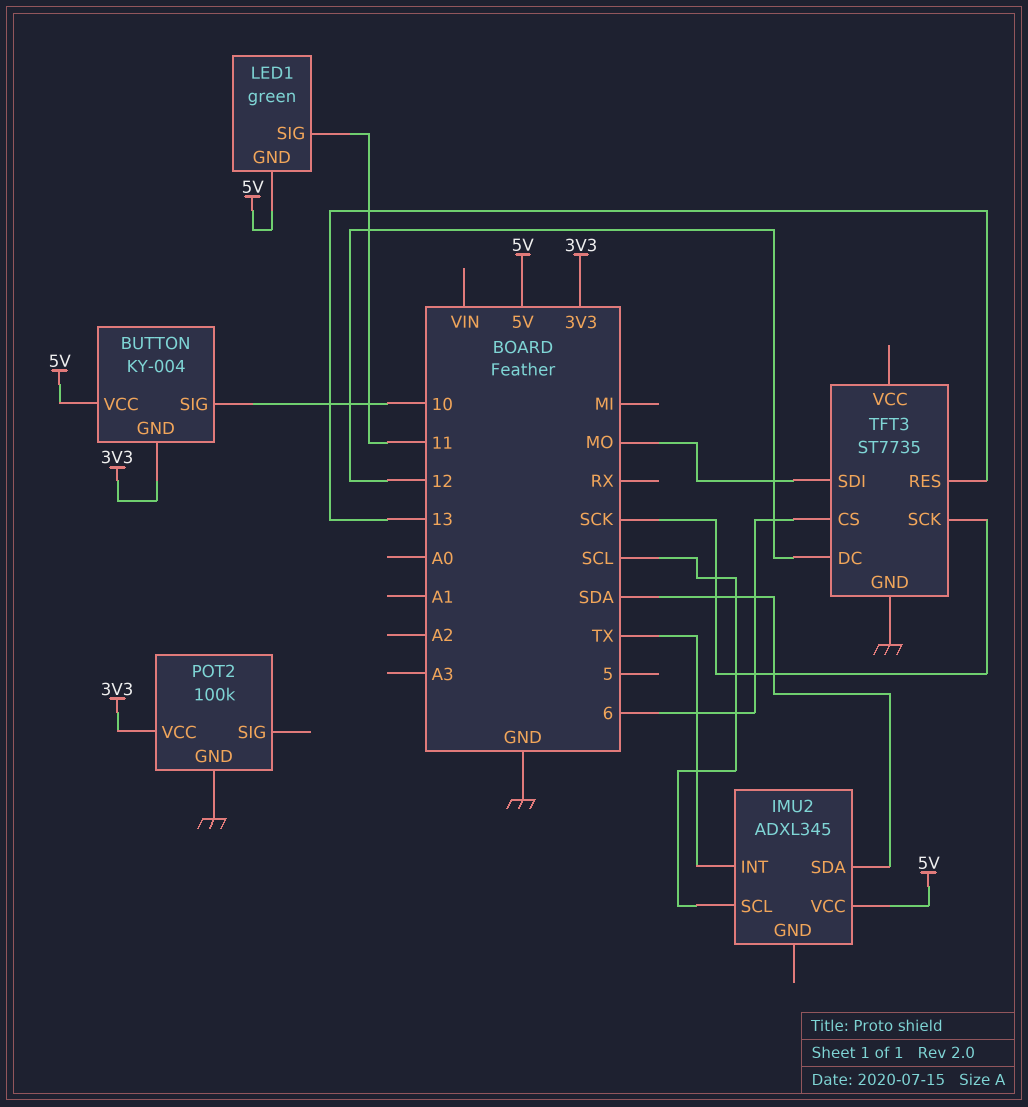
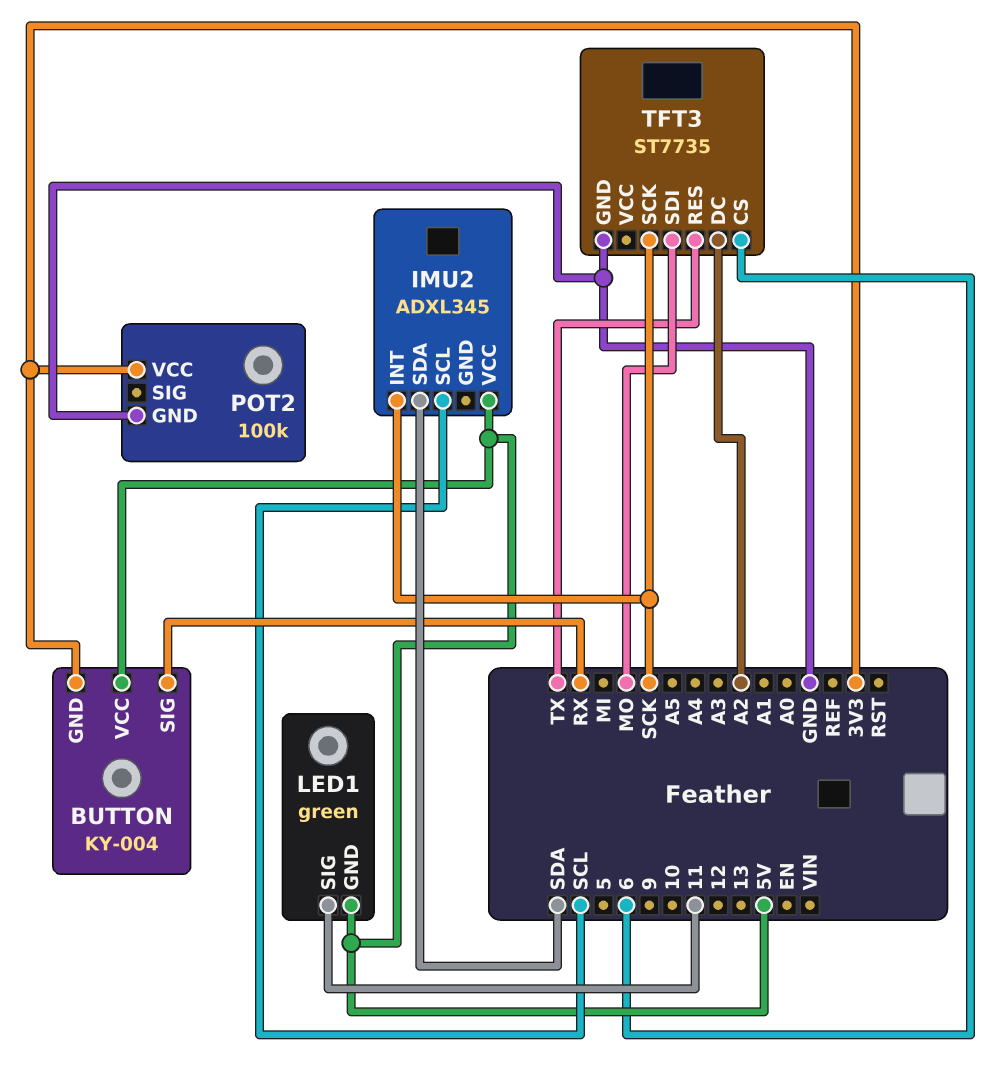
BUTTON pin SIG: 10 -> RX
IMU2 pin INT: TX -> SCK
TFT3 pin DC: 12 -> A2
TFT3 pin RES: 13 -> TX

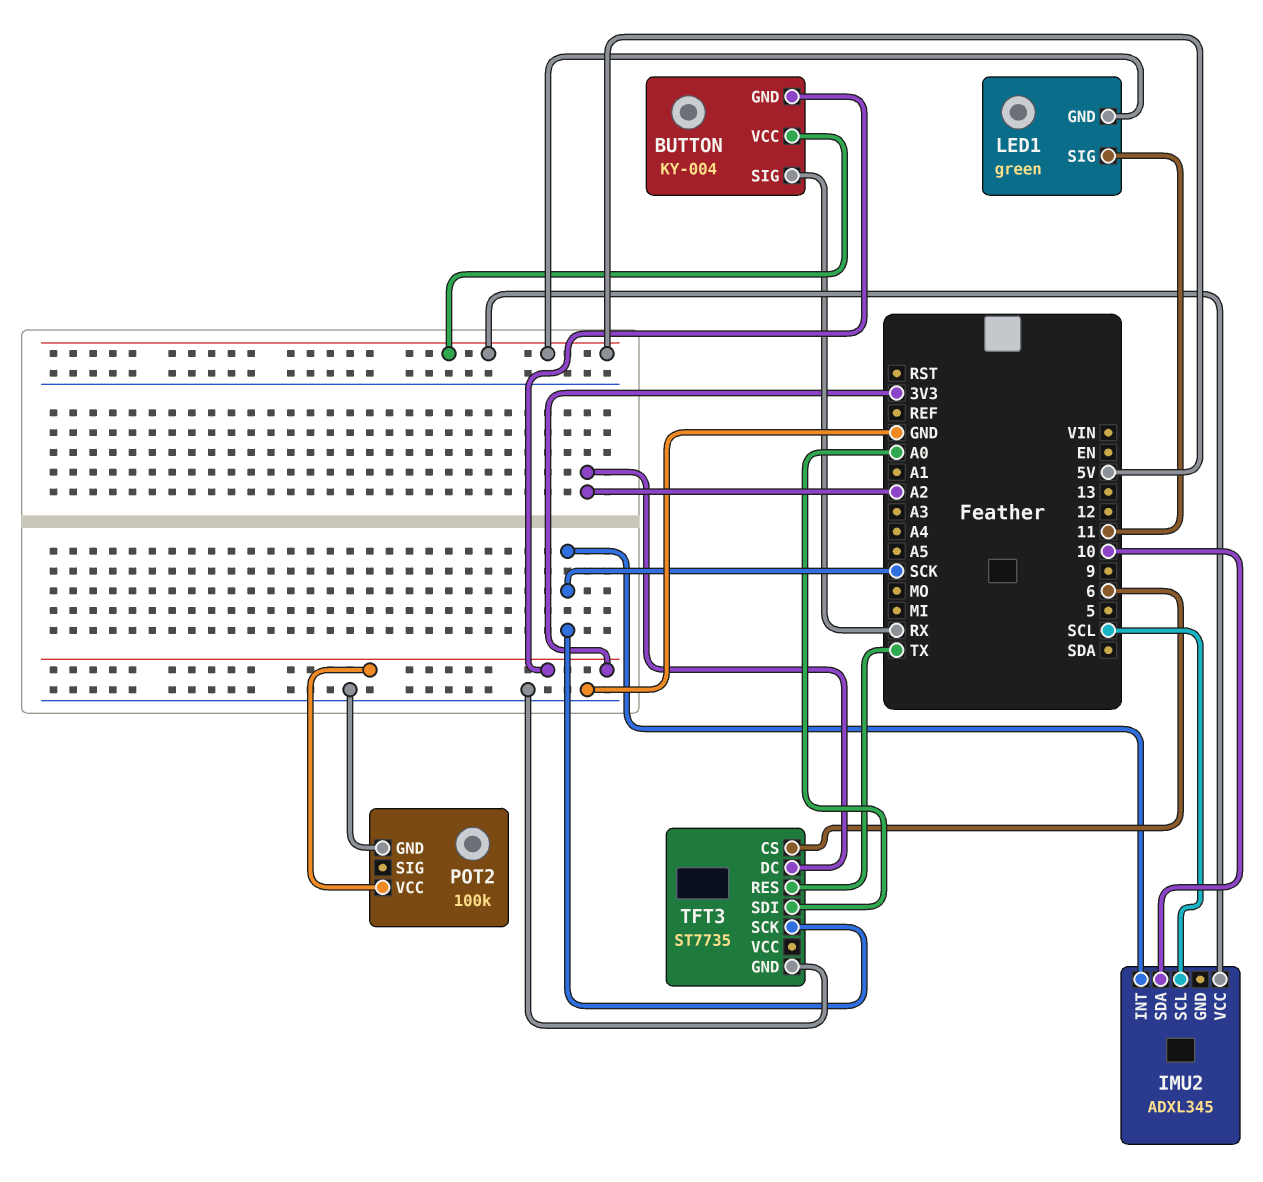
IMU2 pin SDA: SDA -> 10
TFT3 pin SDI: MO -> A0

